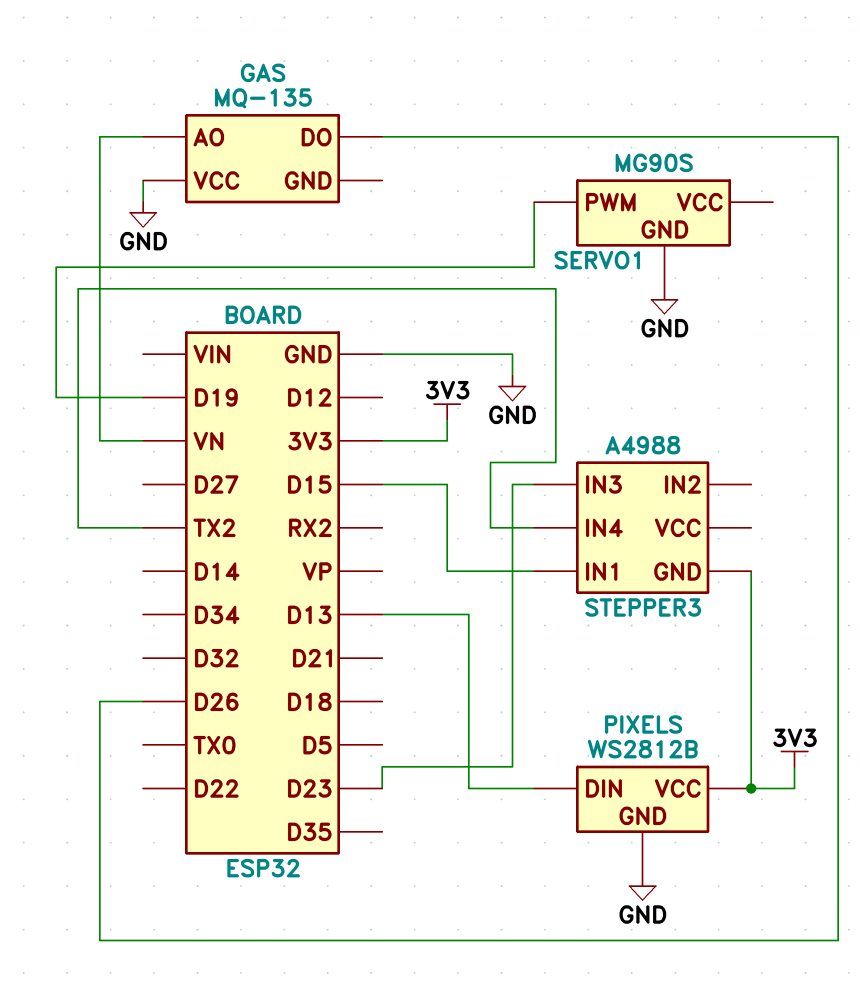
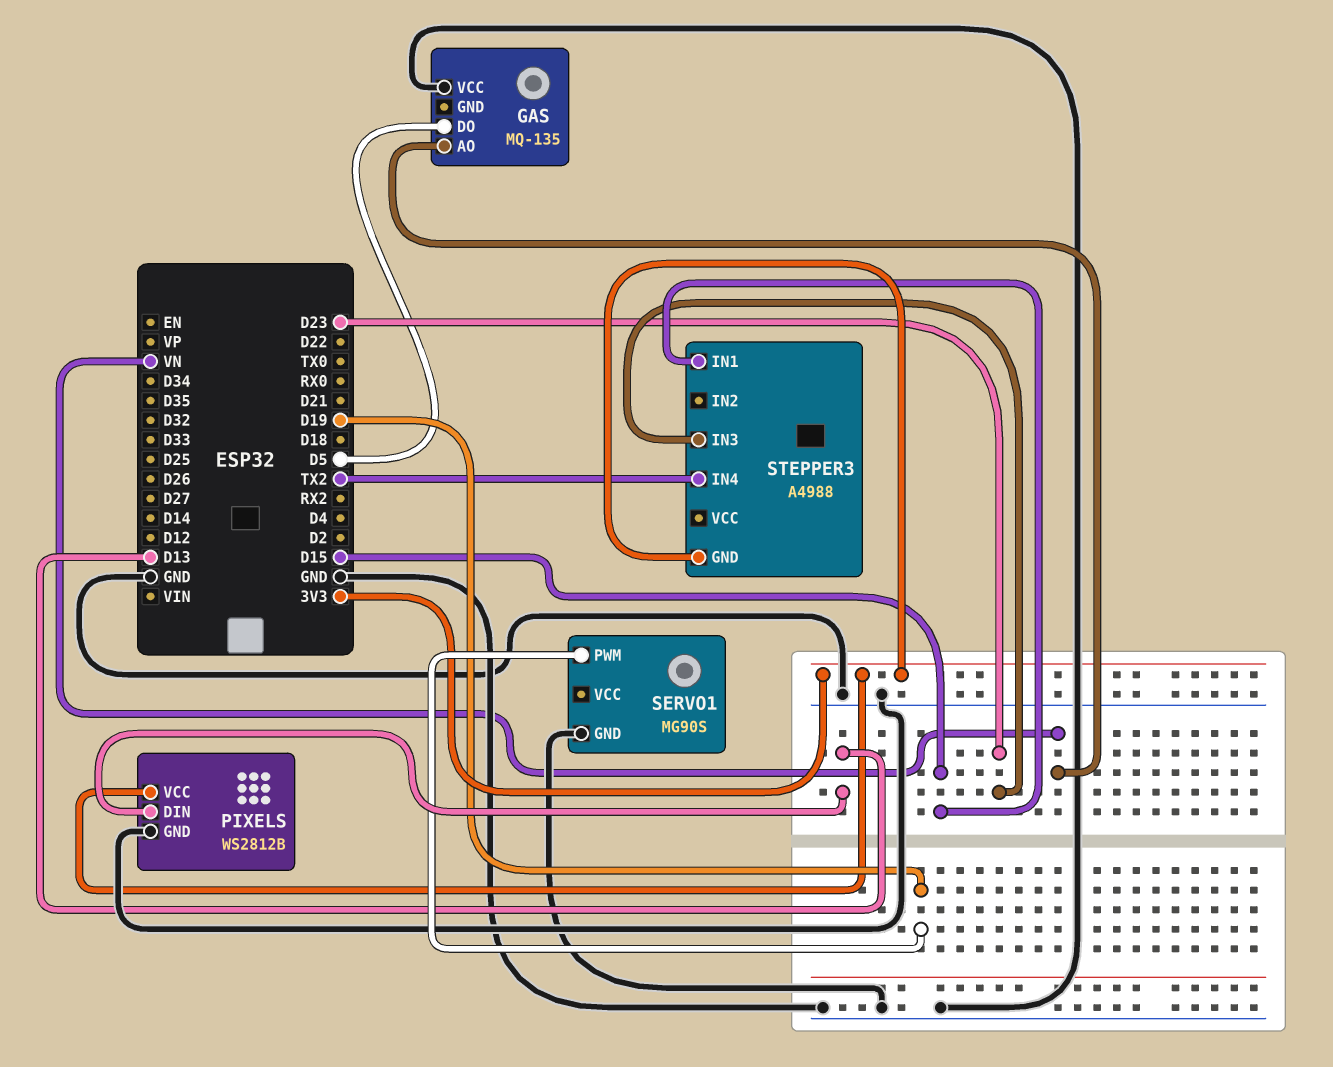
GAS pin DO: D26 -> D5

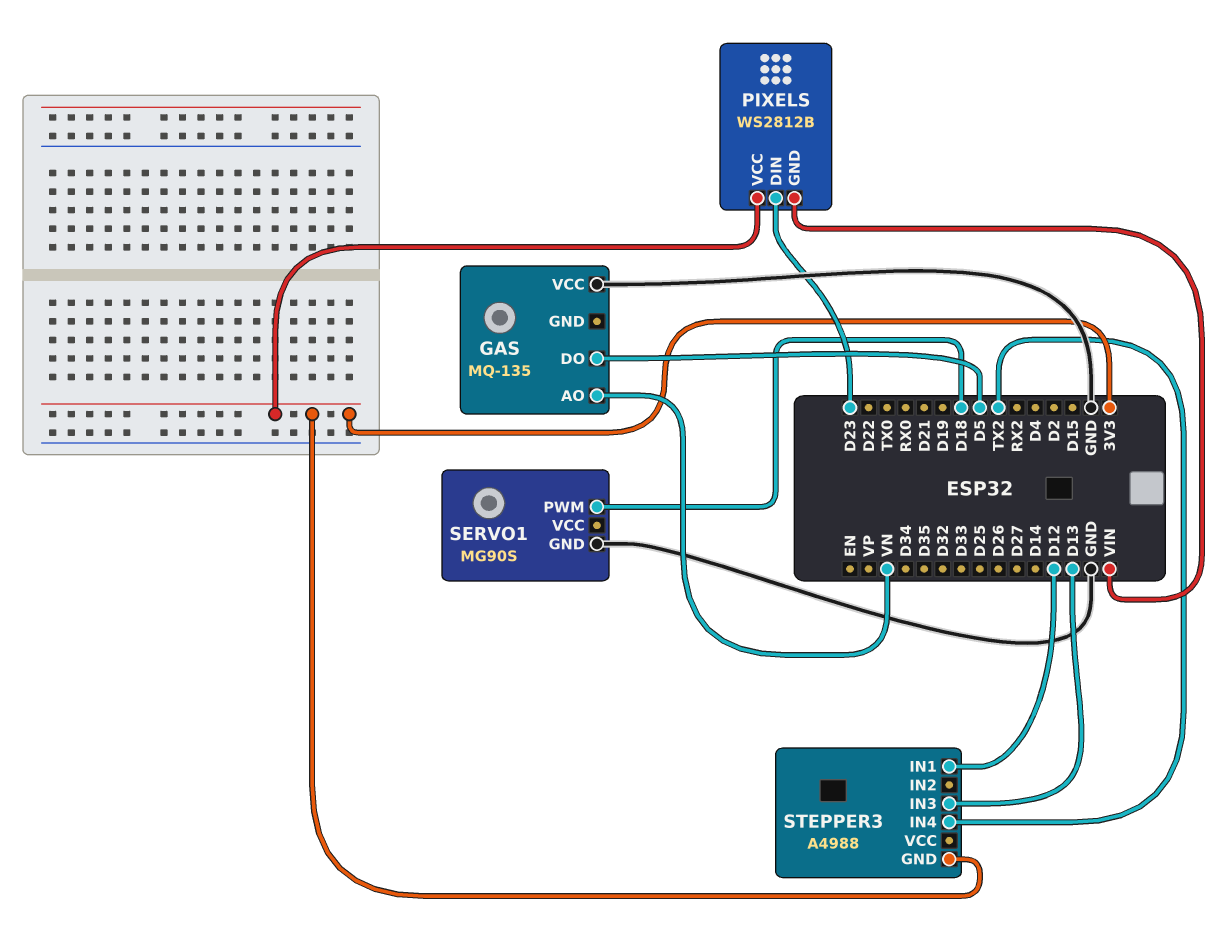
PIXELS pin DIN: D13 -> D23
PIXELS pin GND: GND -> VIN
SERVO1 pin PWM: D19 -> D18
STEPPER3 pin IN1: D15 -> D12
STEPPER3 pin IN3: D23 -> D13

